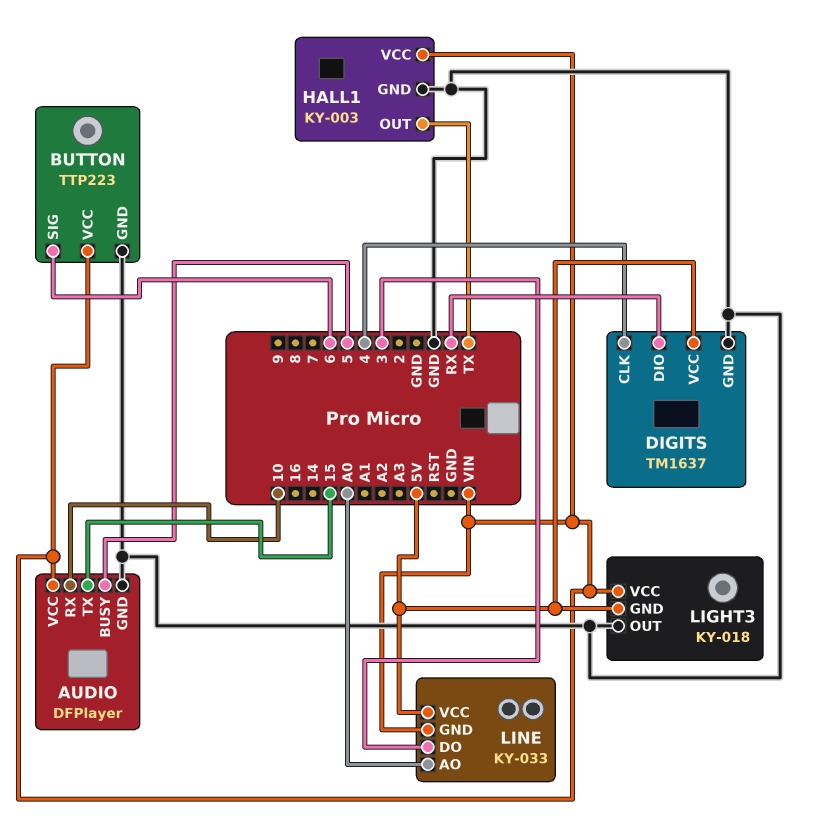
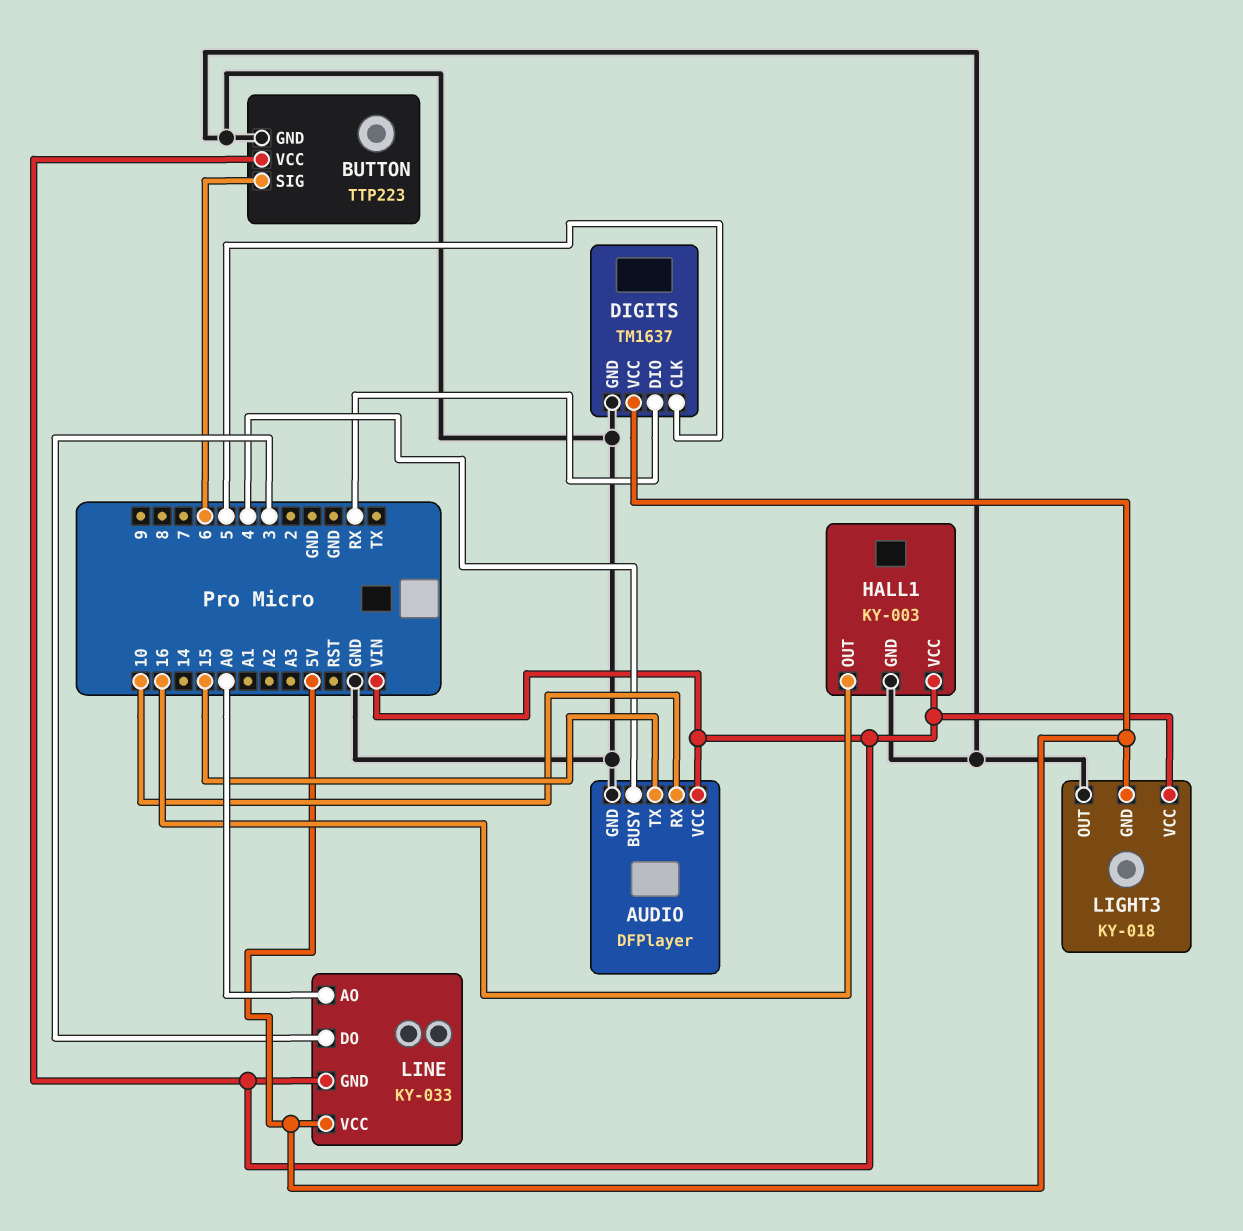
AUDIO pin BUSY: 5 -> 4
DIGITS pin CLK: 4 -> 5
HALL1 pin OUT: TX -> 16

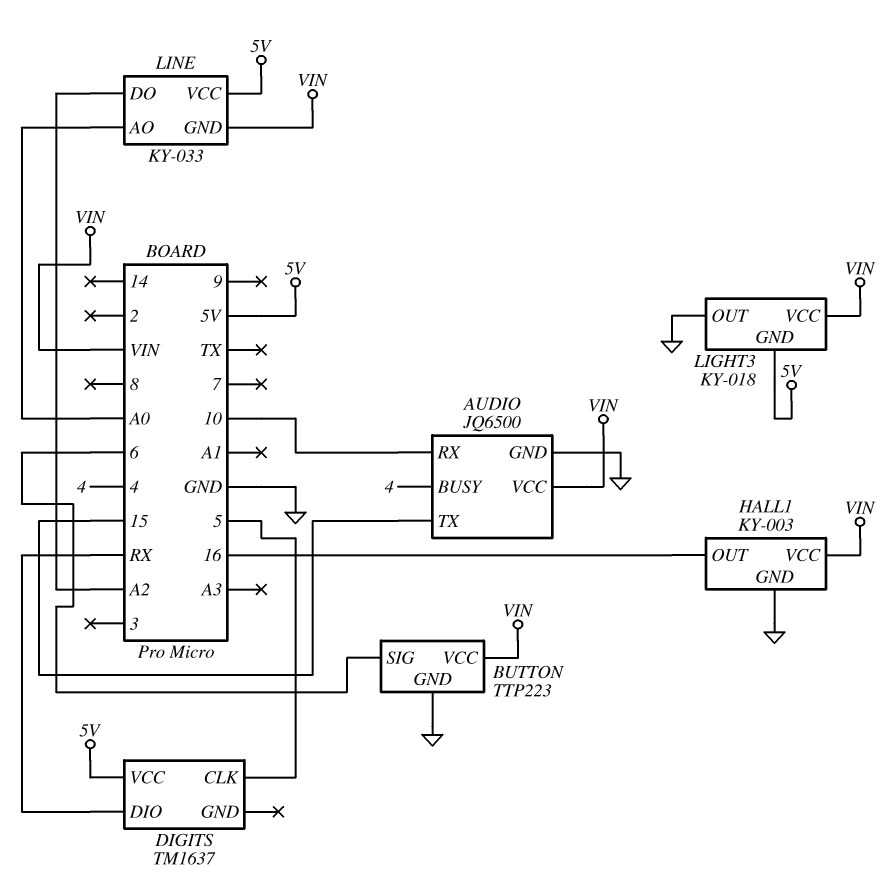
AUDIO: DFPlayer -> JQ6500
DIGITS pin GND: GND -> none
LINE pin DO: 3 -> A2

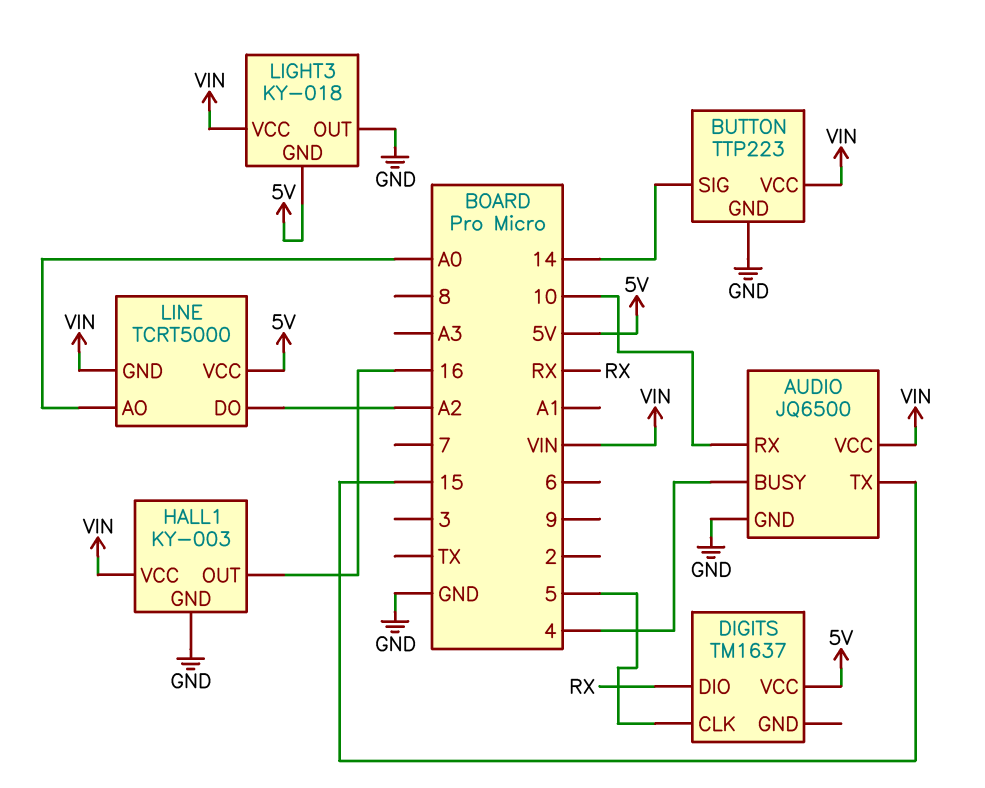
BUTTON pin SIG: 6 -> 14
LINE: KY-033 -> TCRT5000

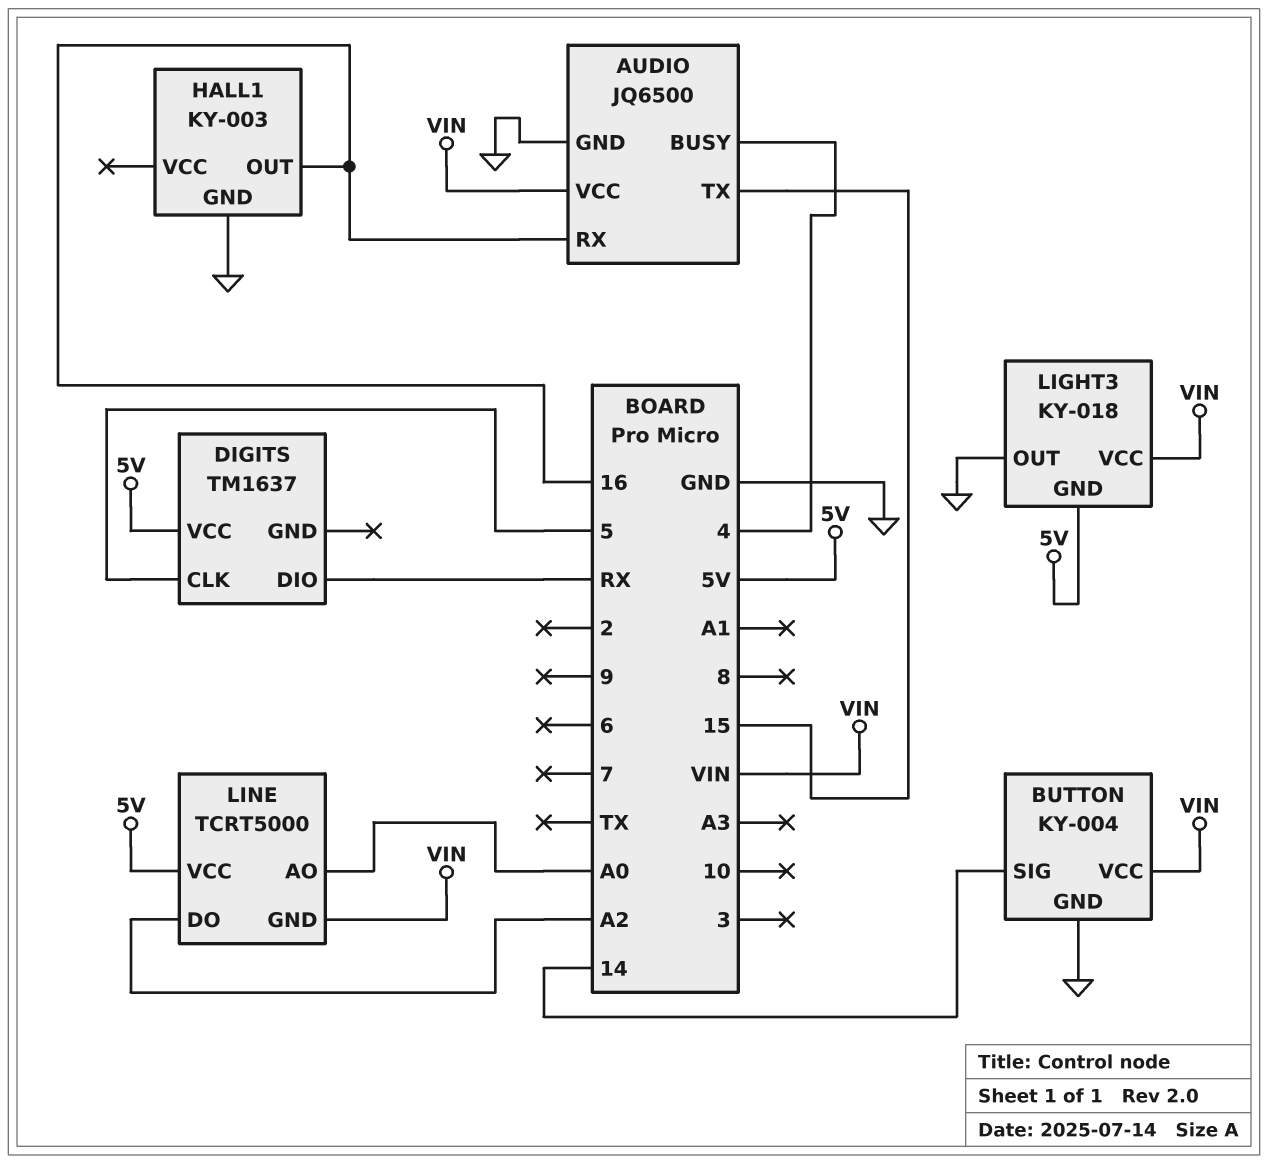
AUDIO pin RX: 10 -> 16
BUTTON: TTP223 -> KY-004
HALL1 pin VCC: VIN -> none

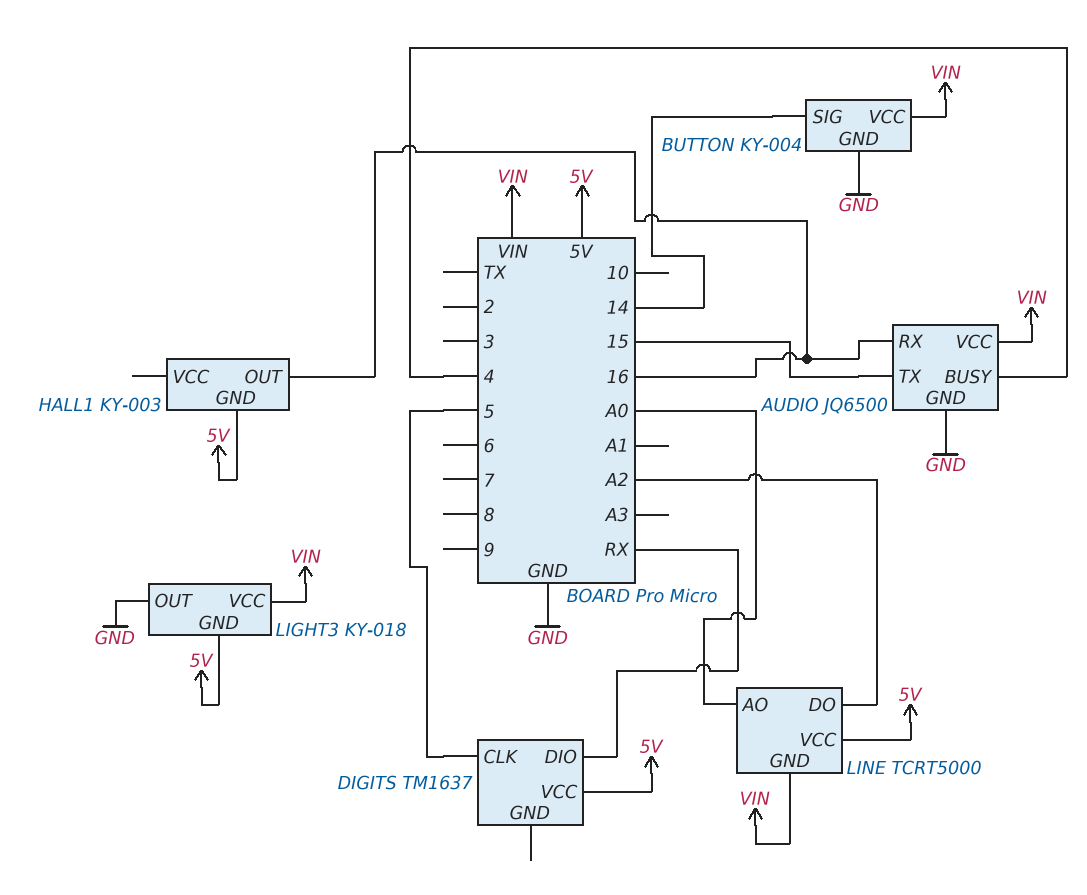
HALL1 pin GND: GND -> 5V

